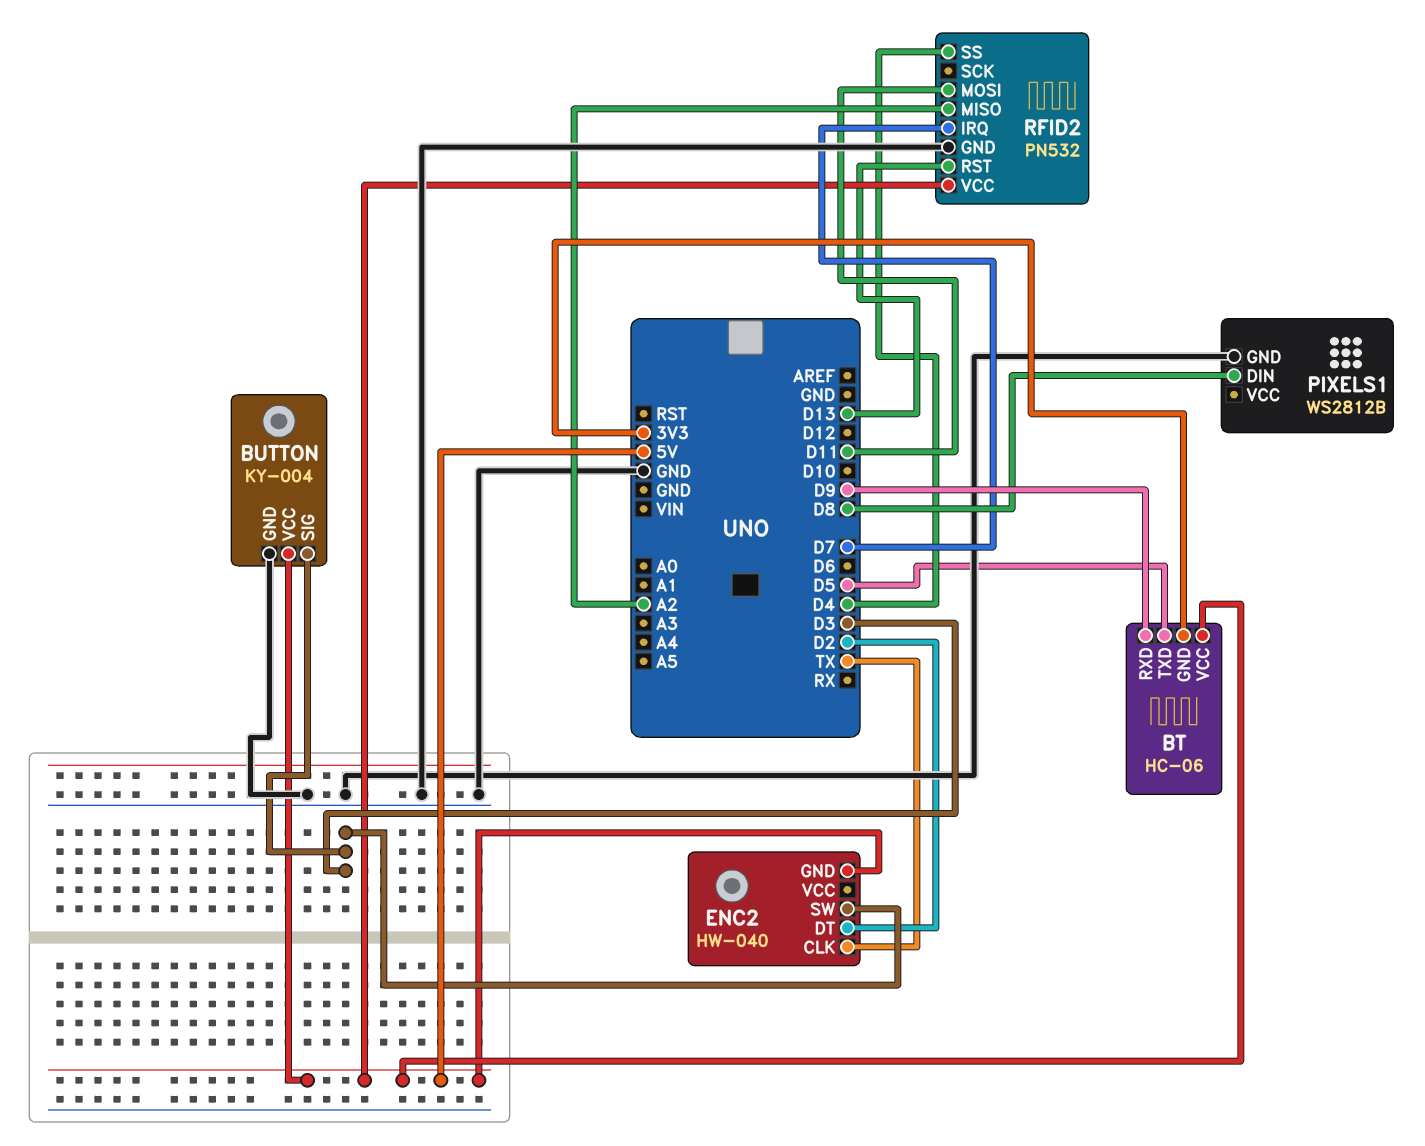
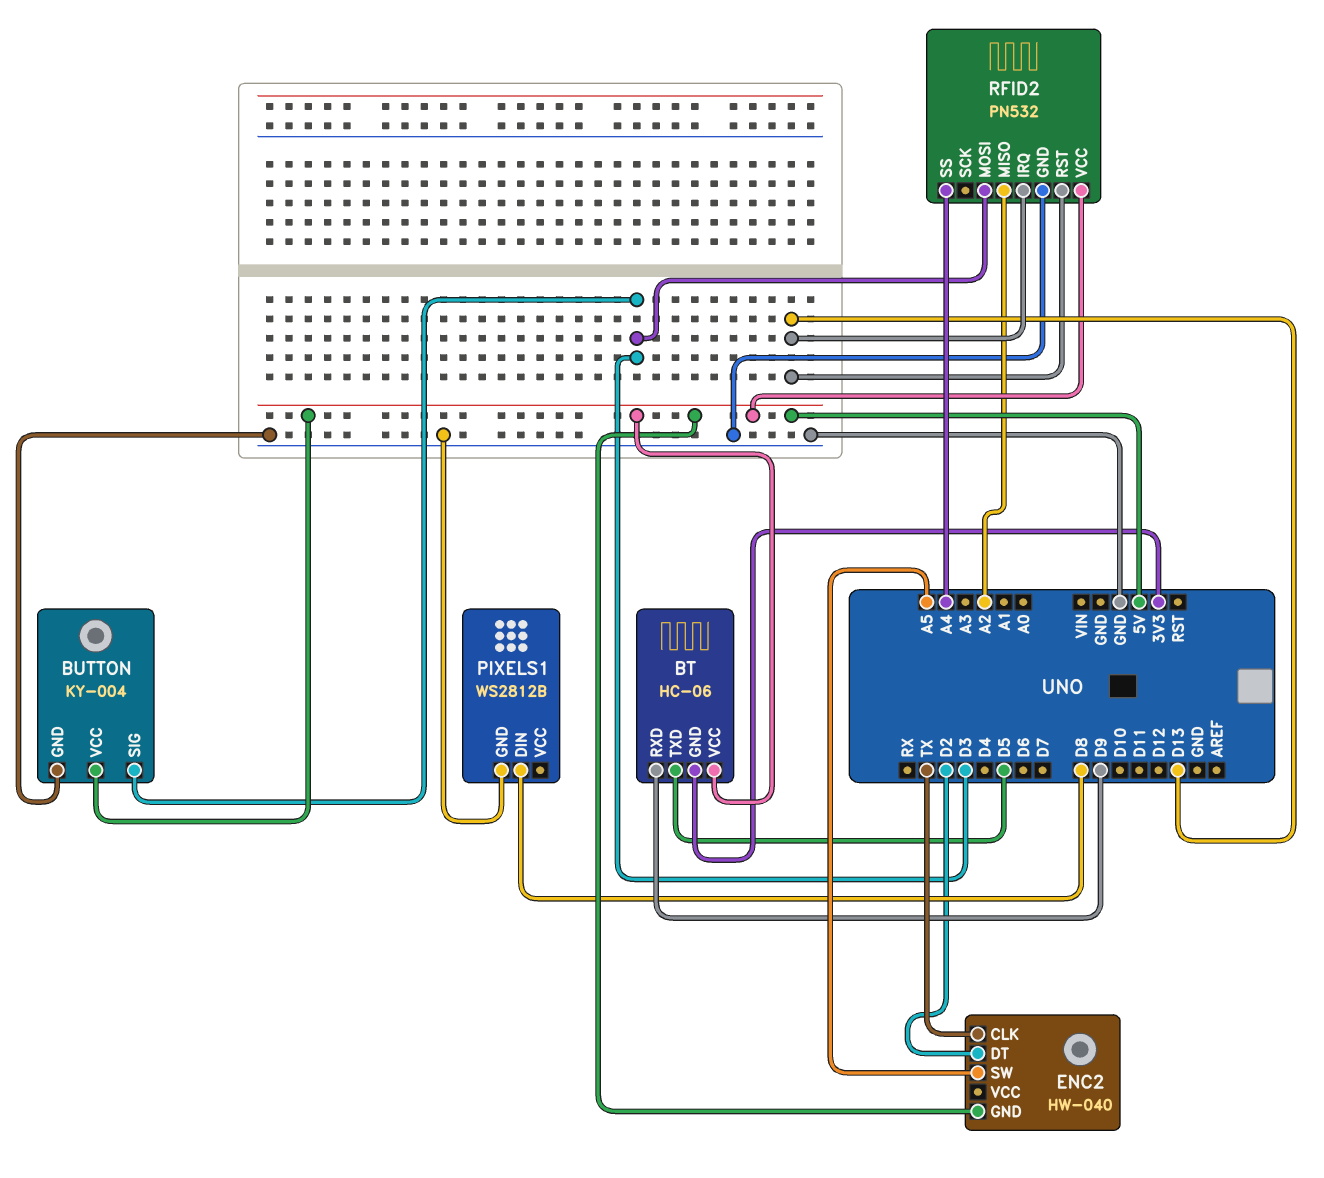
ENC2 pin SW: D3 -> A5
RFID2 pin IRQ: D7 -> D13
RFID2 pin MOSI: D11 -> D3
RFID2 pin SS: D4 -> A4

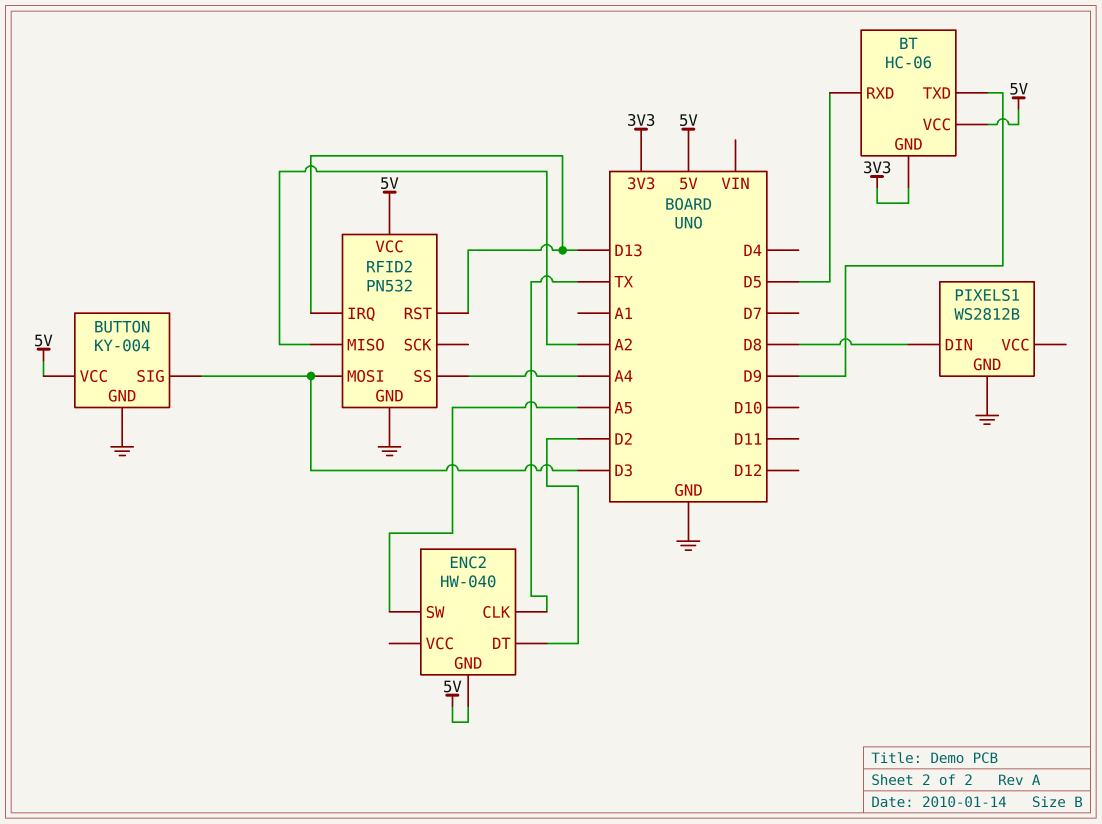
BT pin RXD: D9 -> D5
BT pin TXD: D5 -> D9

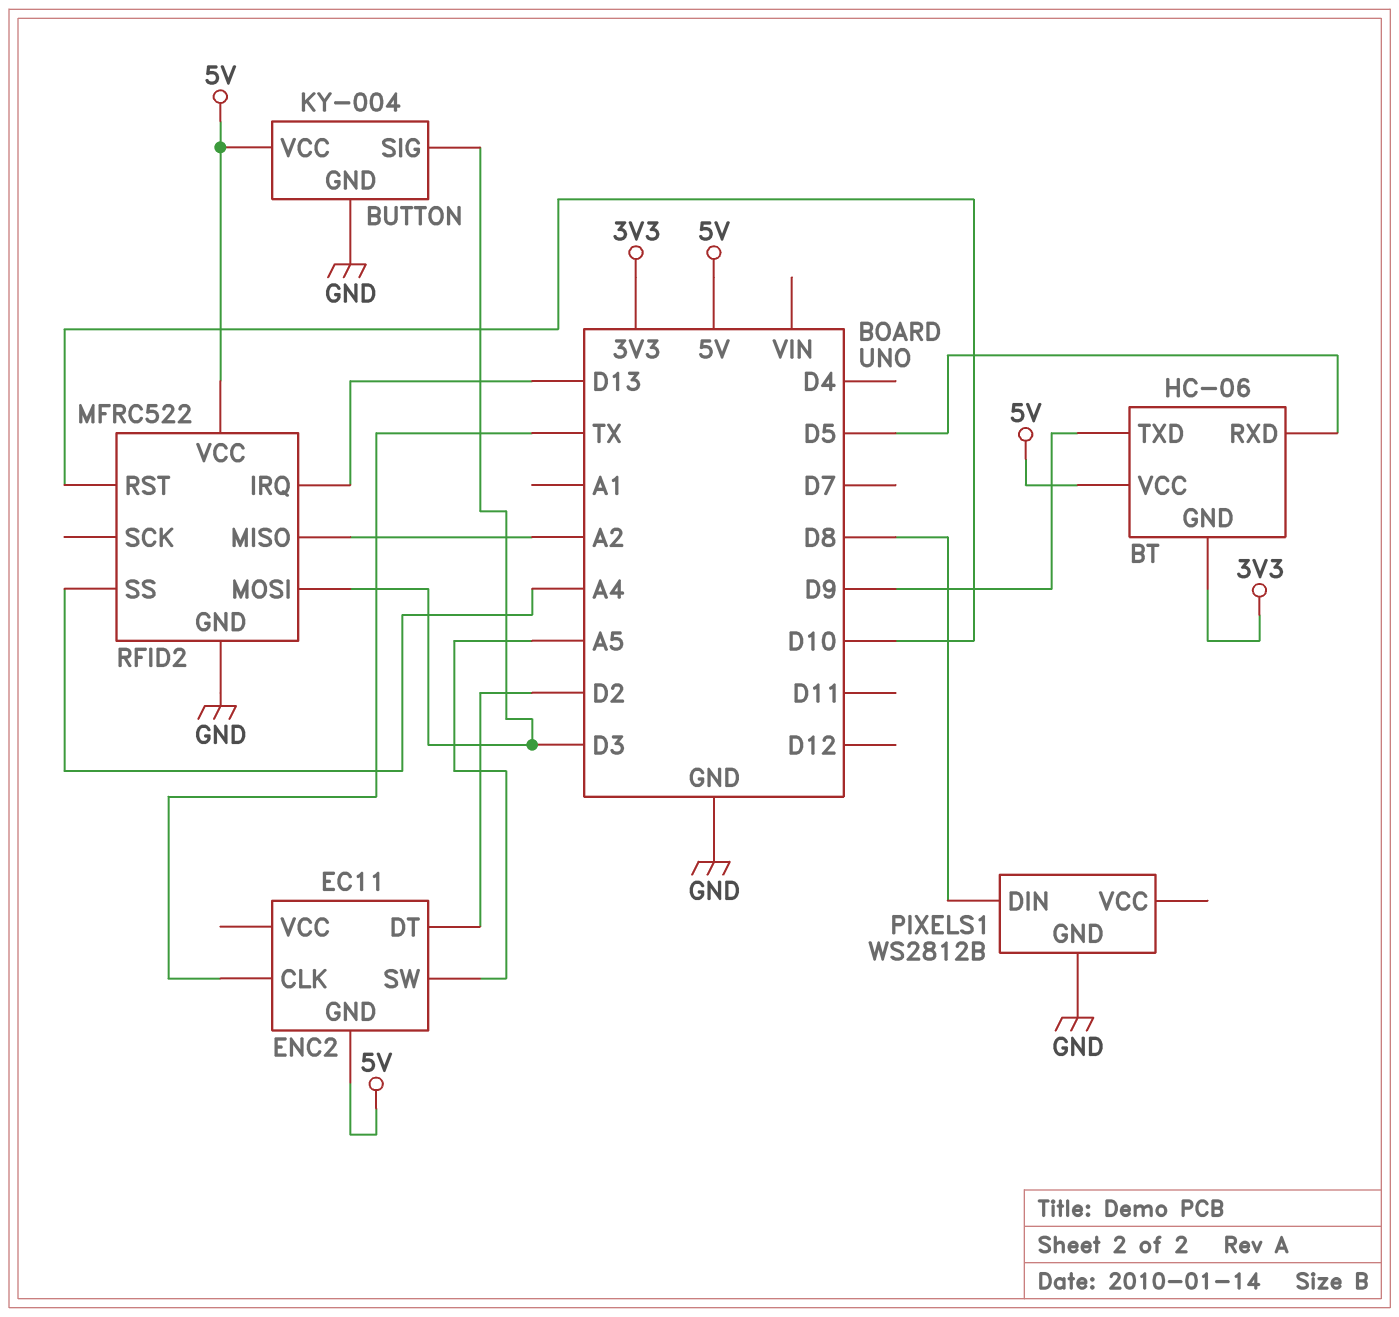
ENC2: HW-040 -> EC11
RFID2: PN532 -> MFRC522
RFID2 pin RST: D13 -> D10

